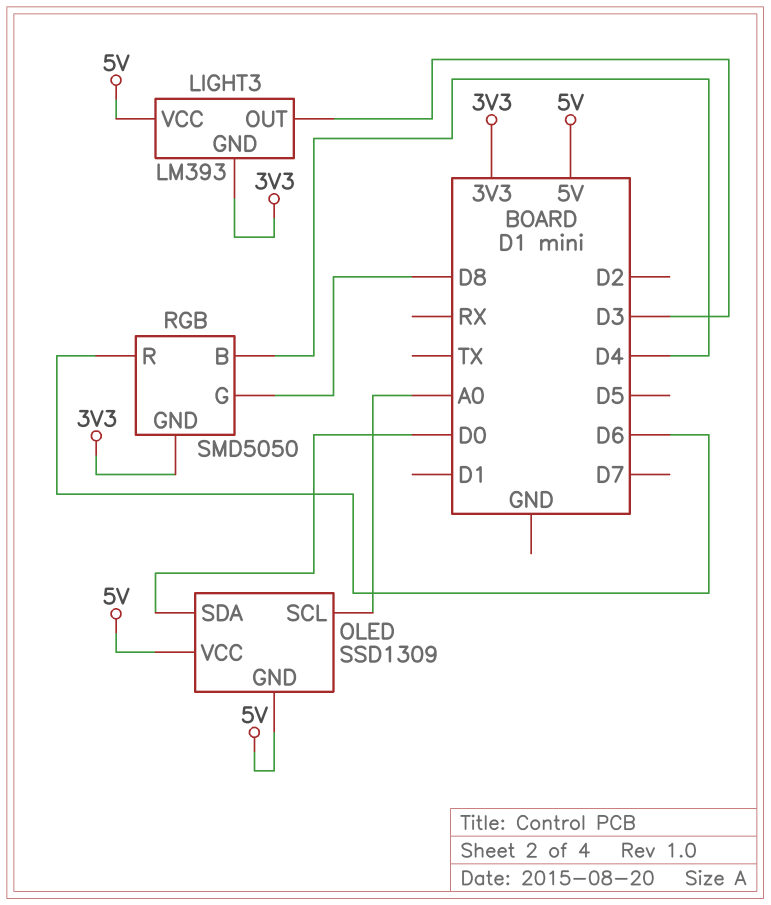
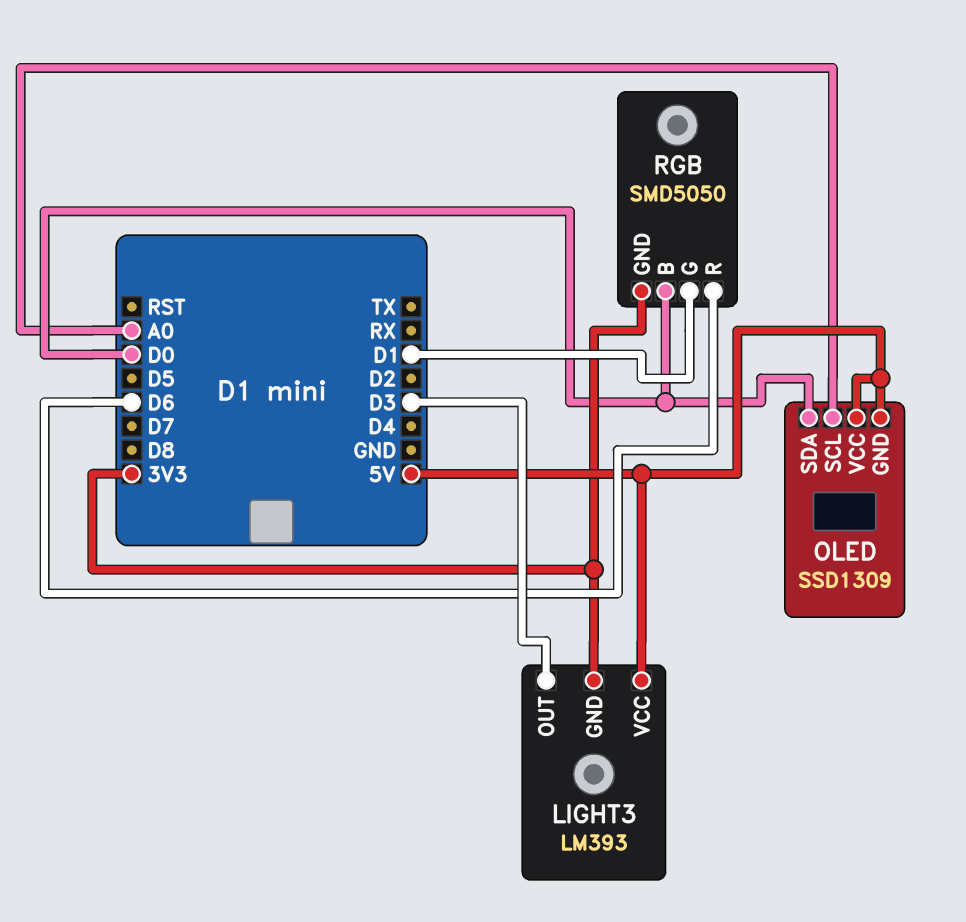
RGB pin B: D4 -> D0
RGB pin G: D8 -> D1

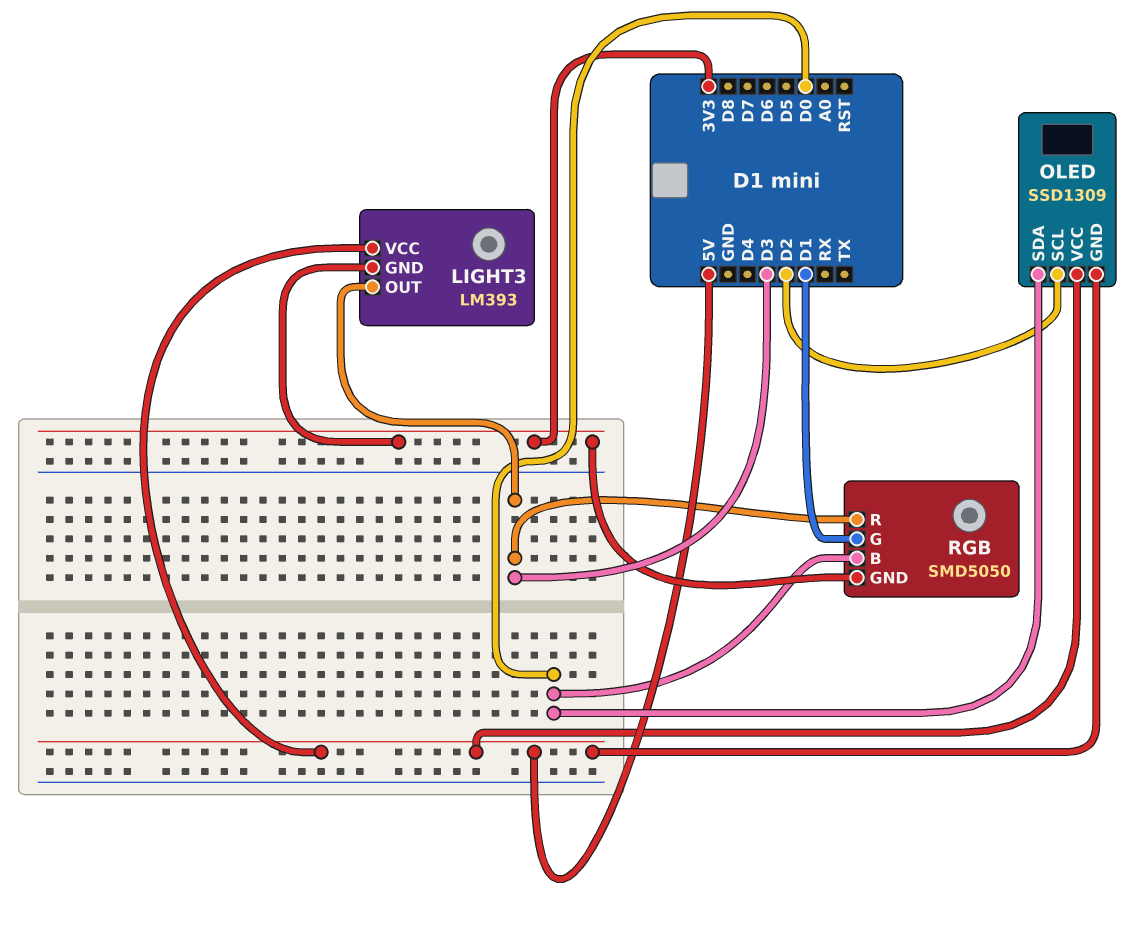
OLED pin SCL: A0 -> D2
RGB pin R: D6 -> D3

